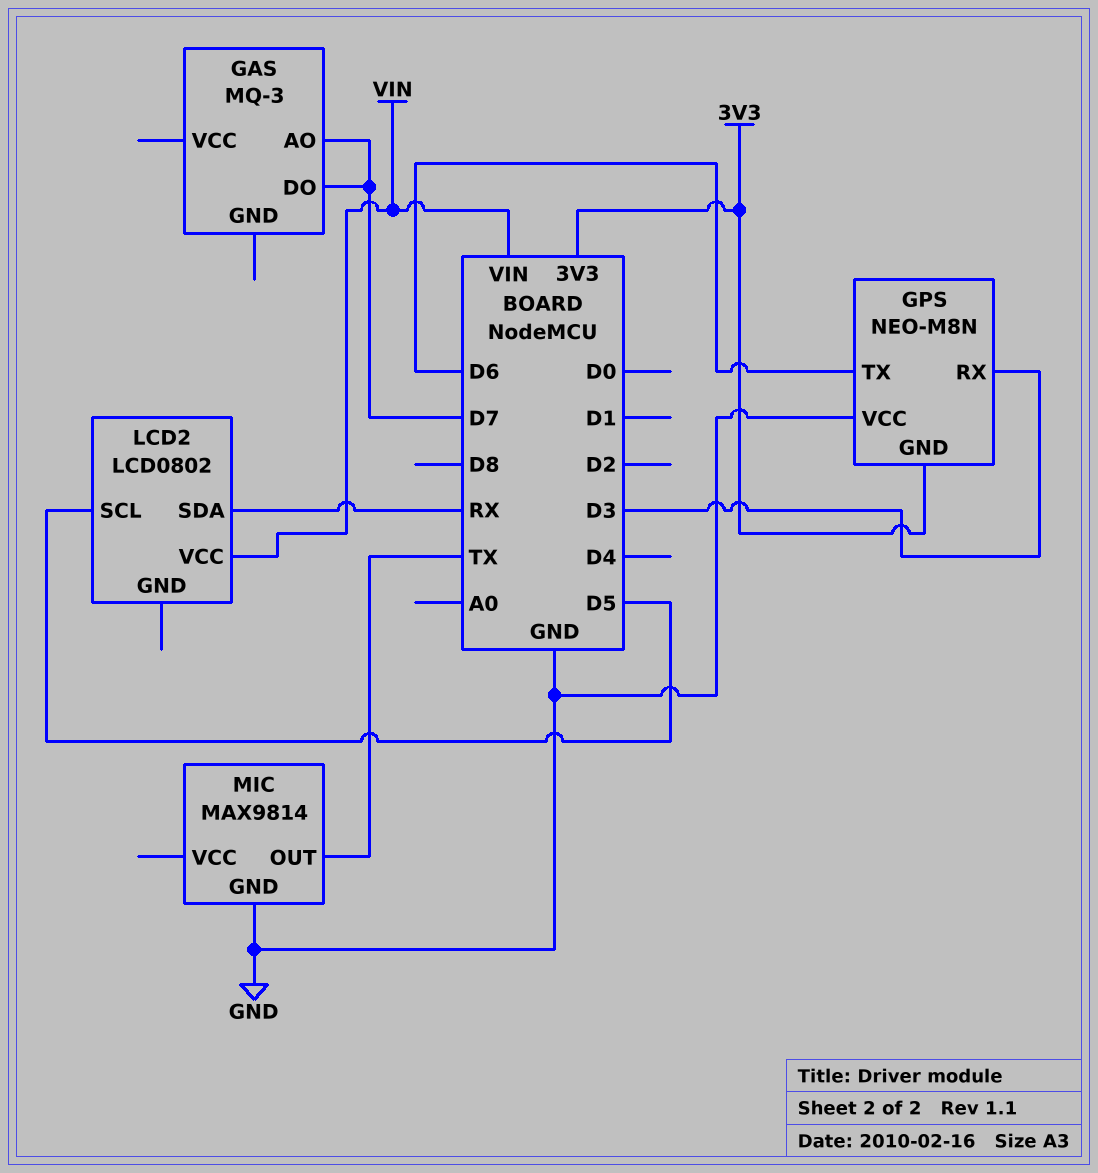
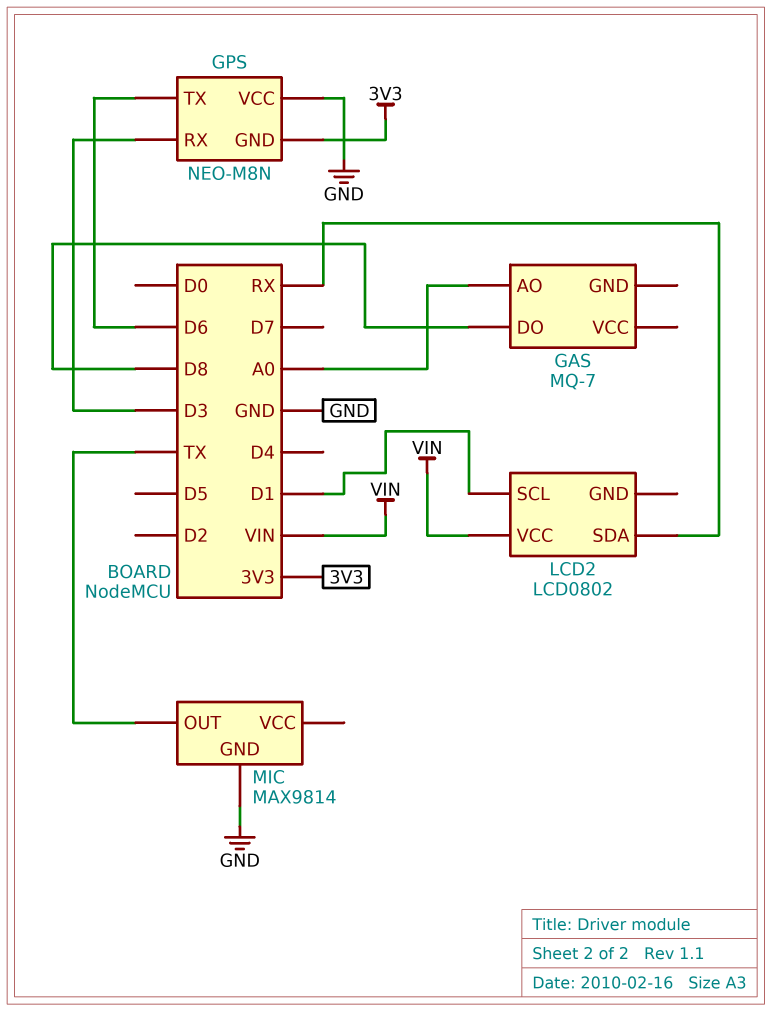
GAS: MQ-3 -> MQ-7
GAS pin AO: D7 -> A0
GAS pin DO: D7 -> D8
LCD2 pin SCL: D5 -> D1

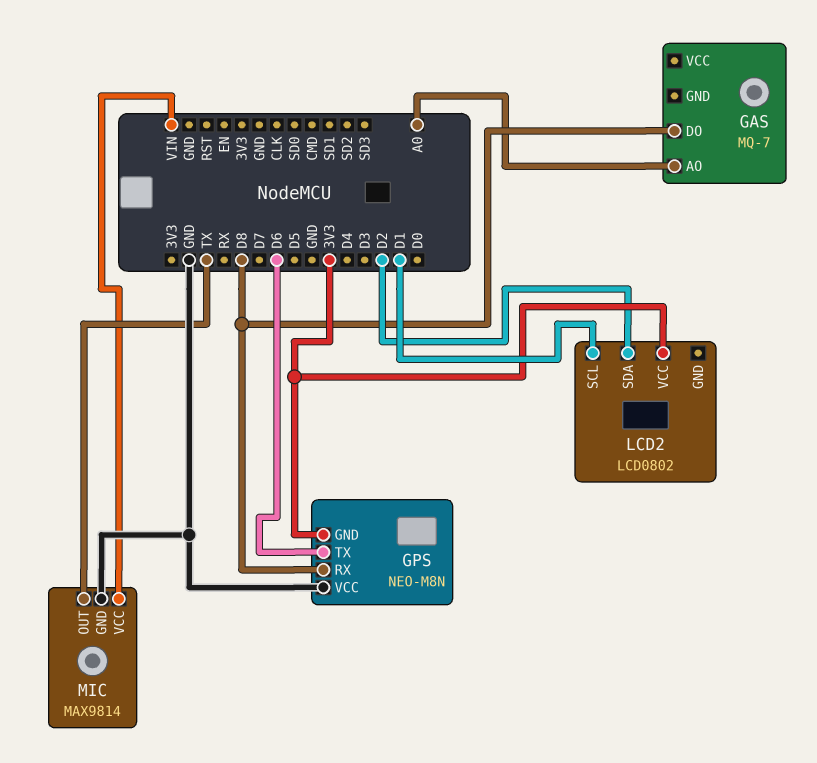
GPS pin RX: D3 -> D8
LCD2 pin SDA: RX -> D2
LCD2 pin VCC: VIN -> 3V3
MIC pin VCC: none -> VIN

